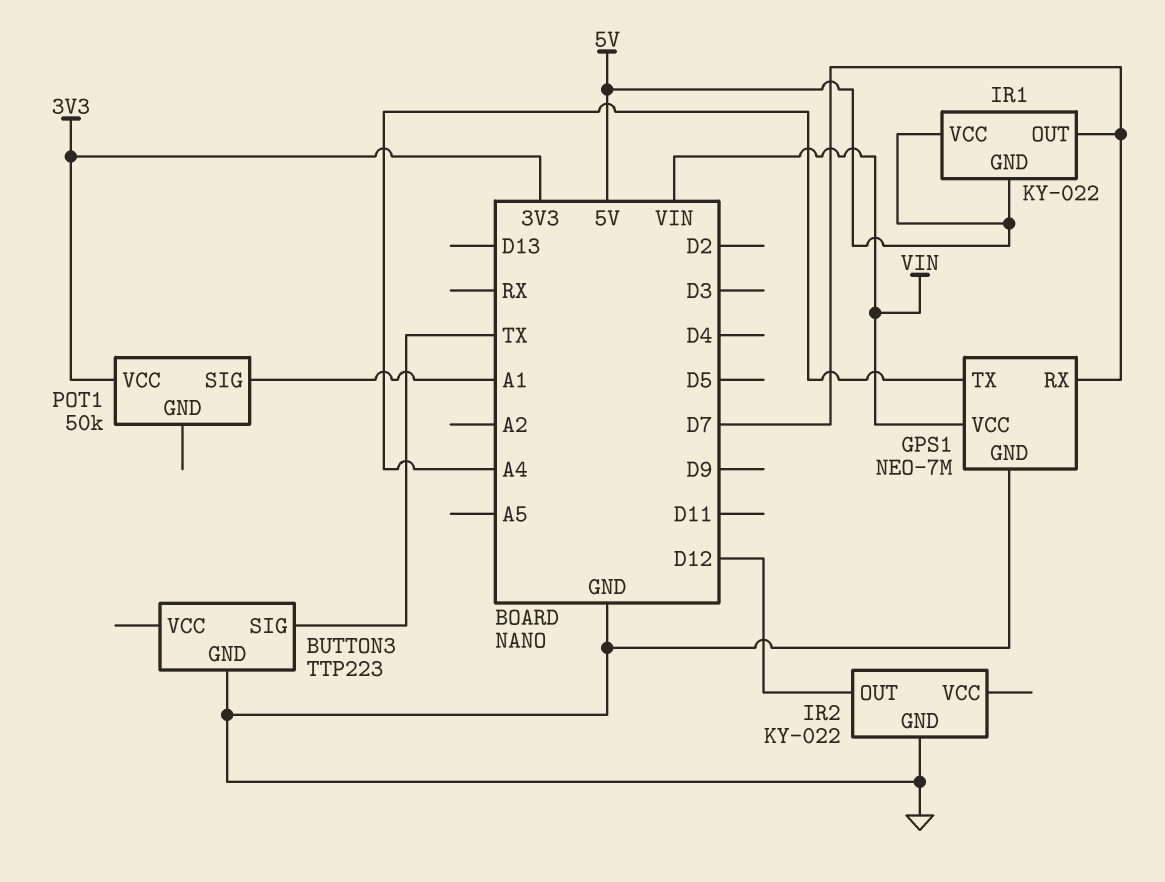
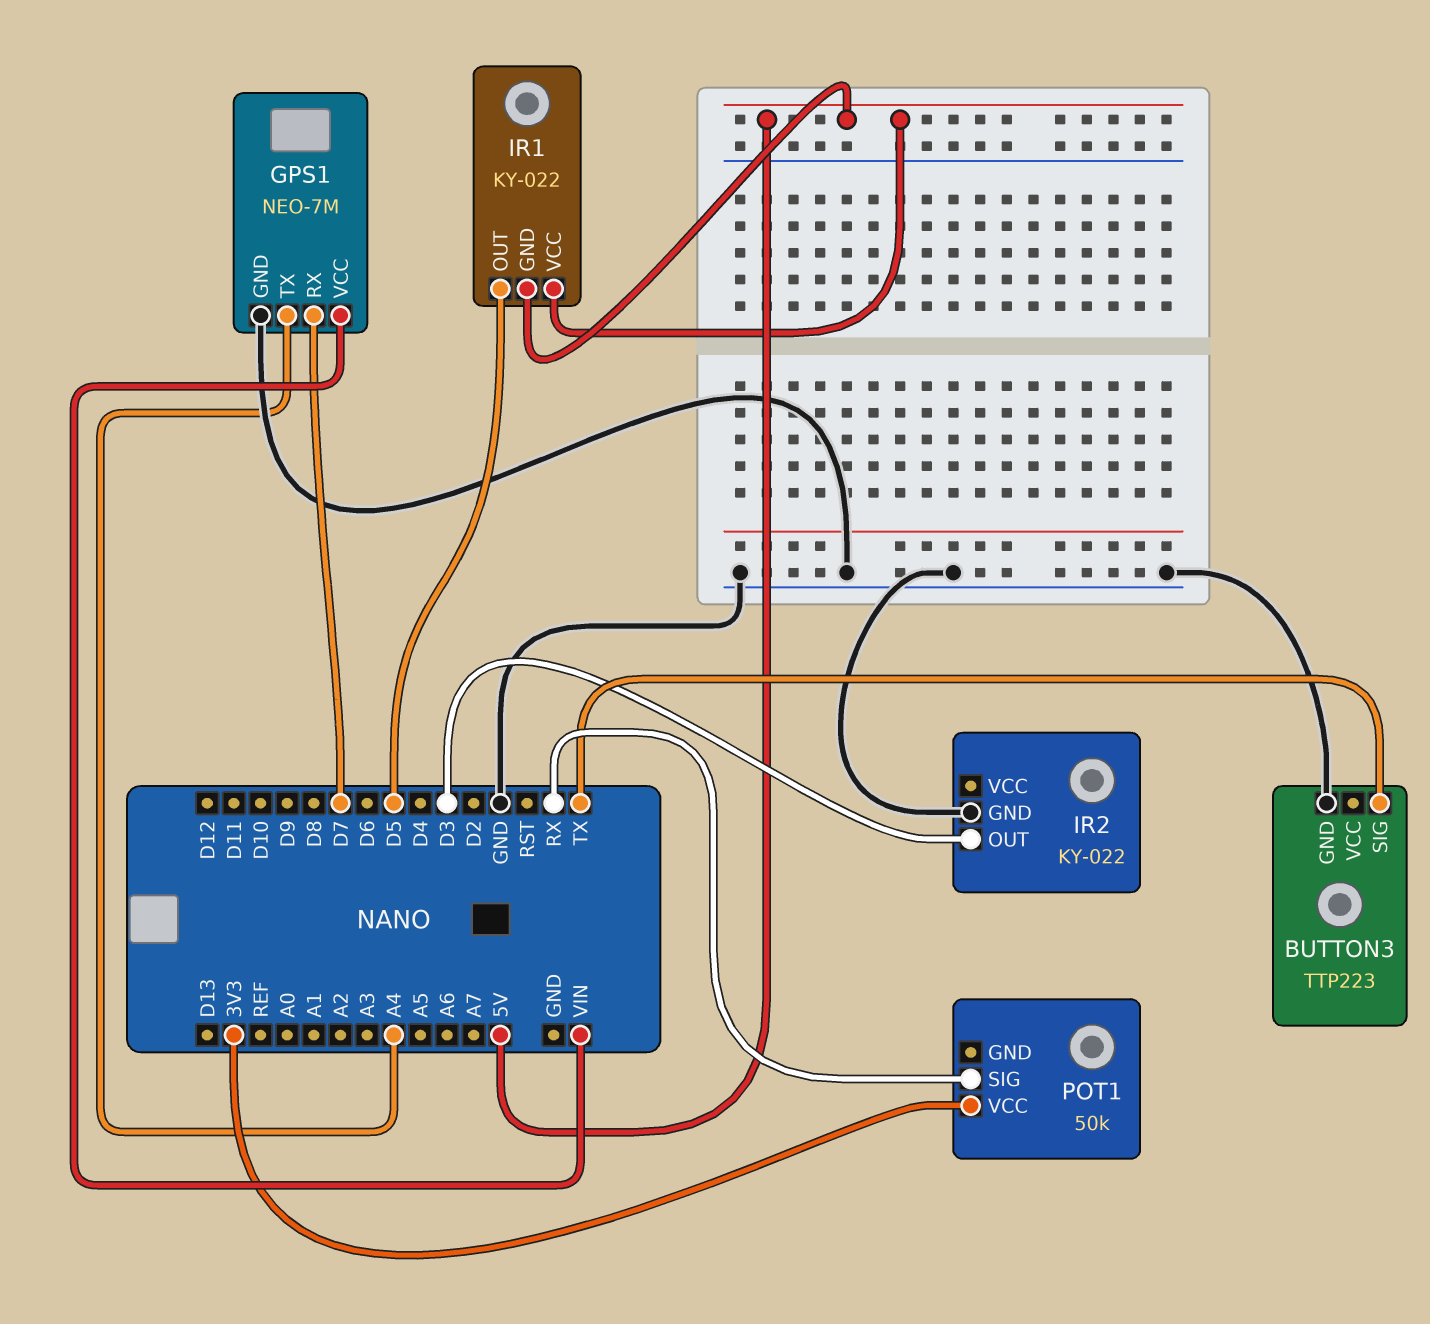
IR1 pin OUT: D7 -> D5
IR2 pin OUT: D12 -> D3
POT1 pin SIG: A1 -> RX

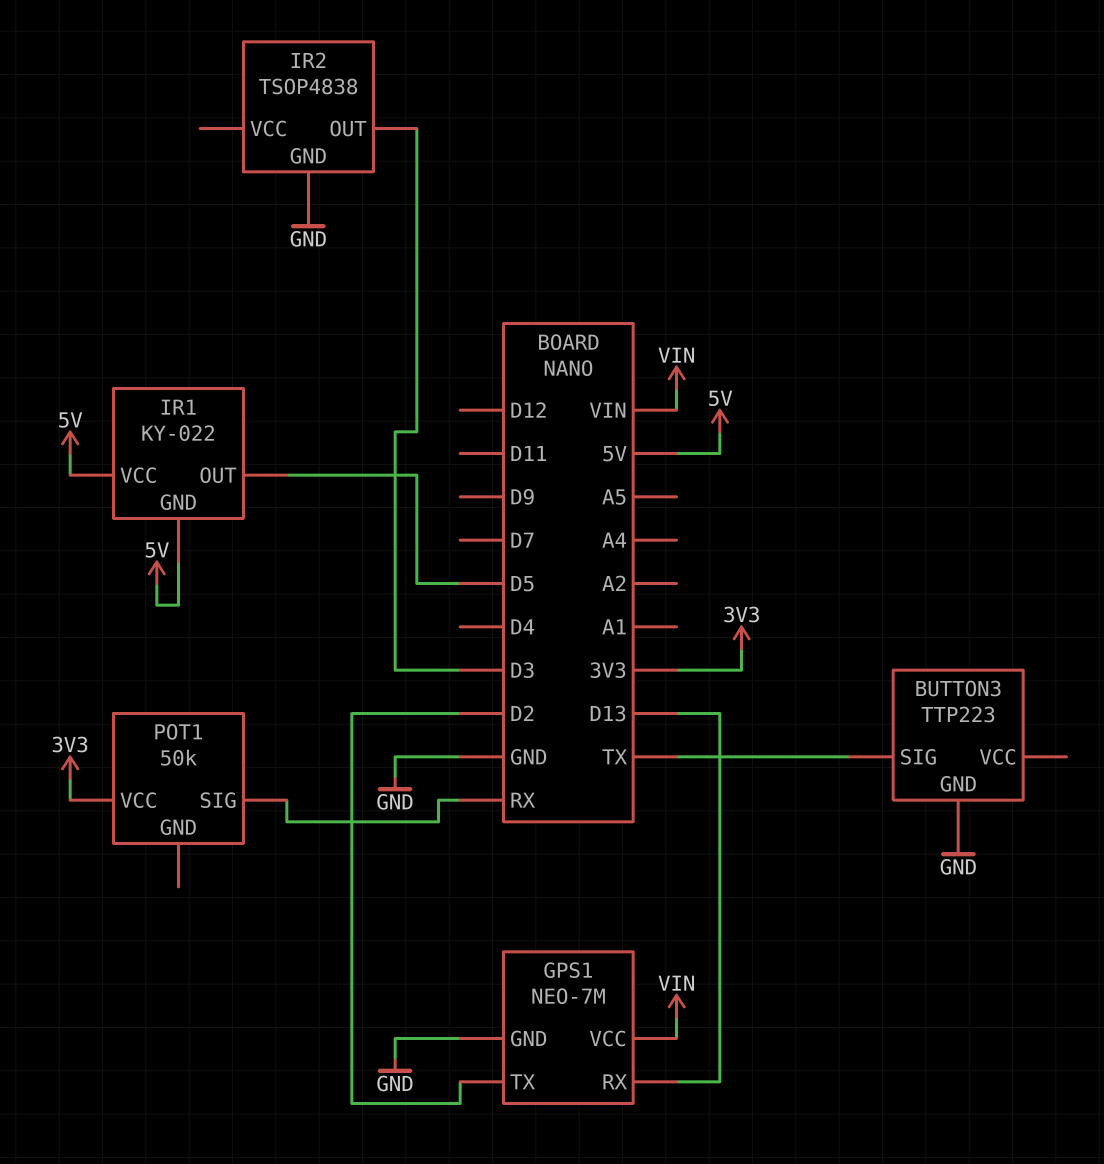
GPS1 pin RX: D7 -> D13
GPS1 pin TX: A4 -> D2
IR2: KY-022 -> TSOP4838

